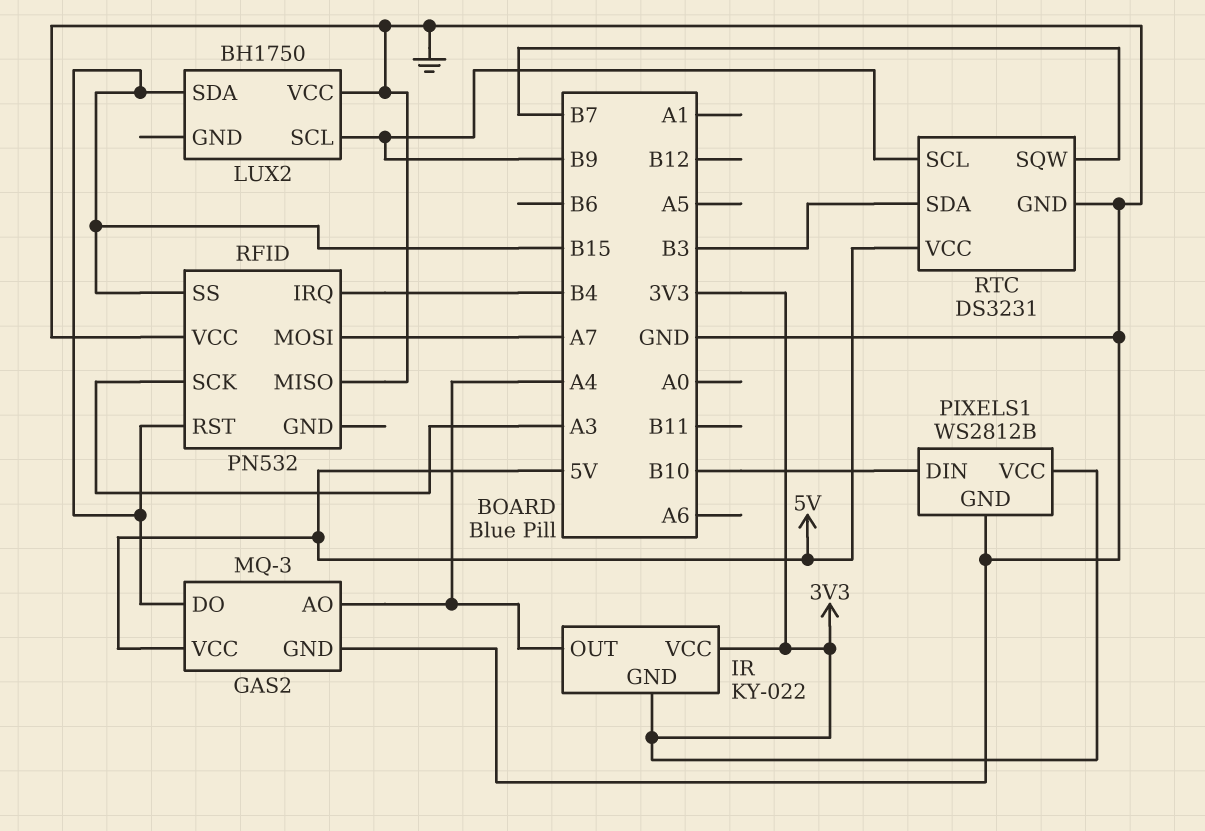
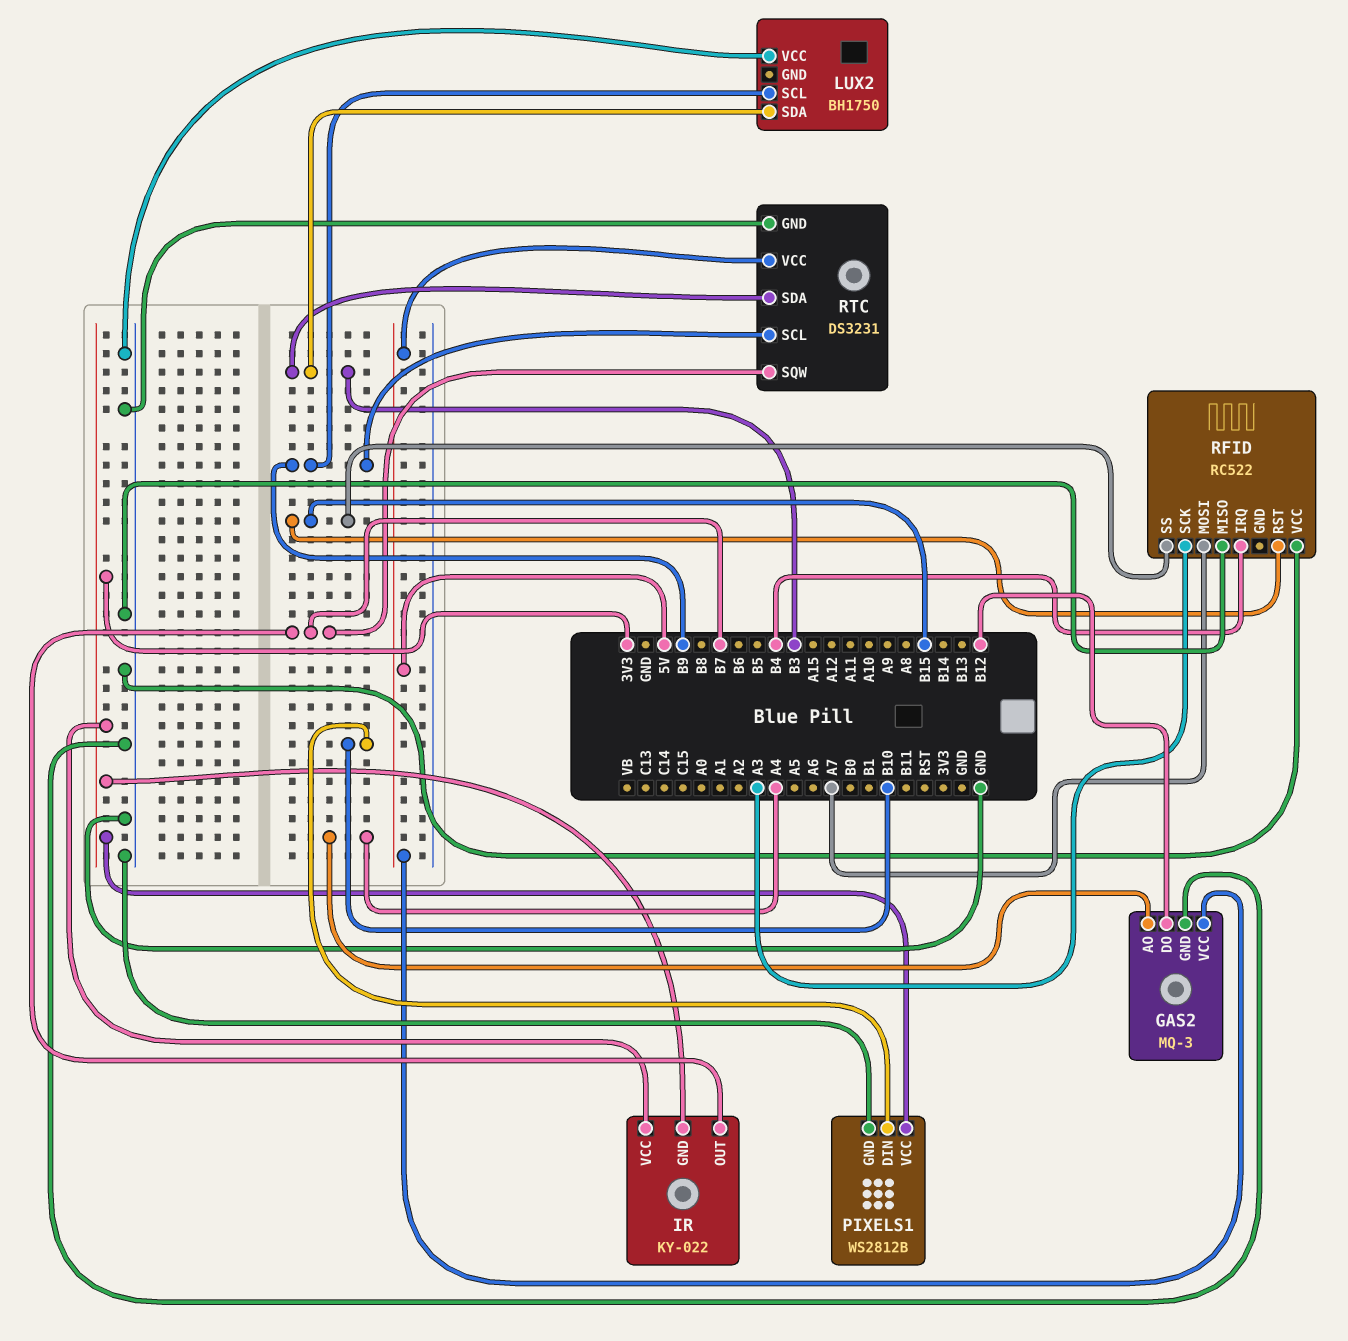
GAS2 pin DO: B15 -> B12
IR pin OUT: A4 -> B7
LUX2 pin SDA: B15 -> B3
RFID: PN532 -> RC522

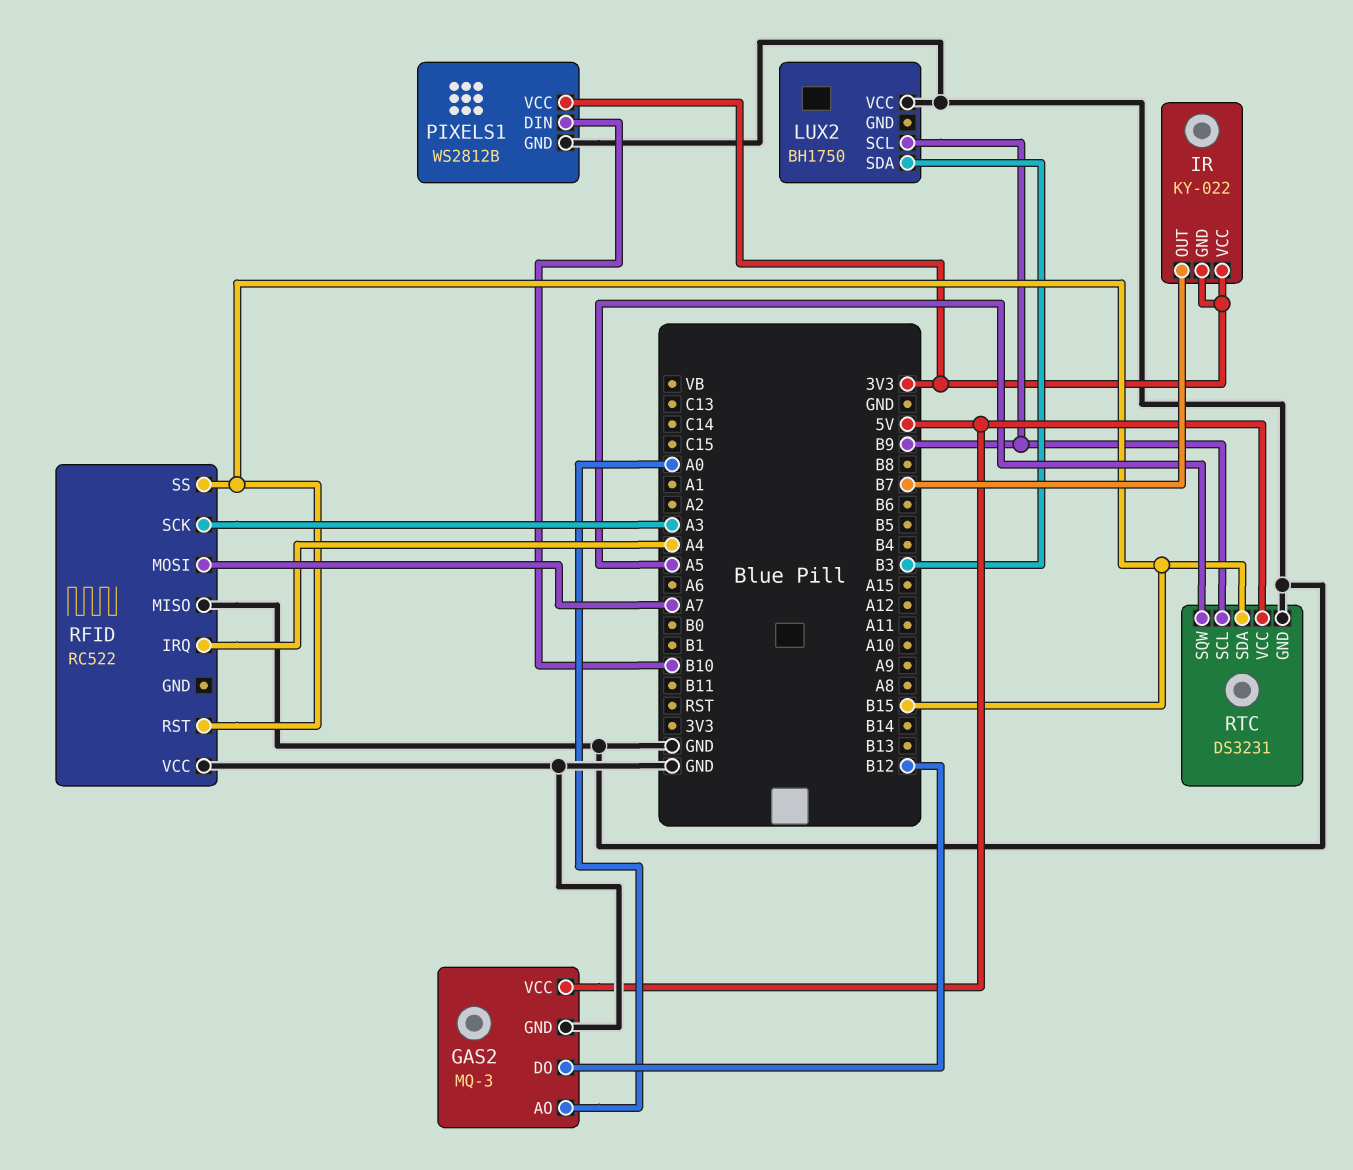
GAS2 pin AO: A4 -> A0
RFID pin IRQ: B4 -> A4
RTC pin SDA: B3 -> B15
RTC pin SQW: B7 -> A5

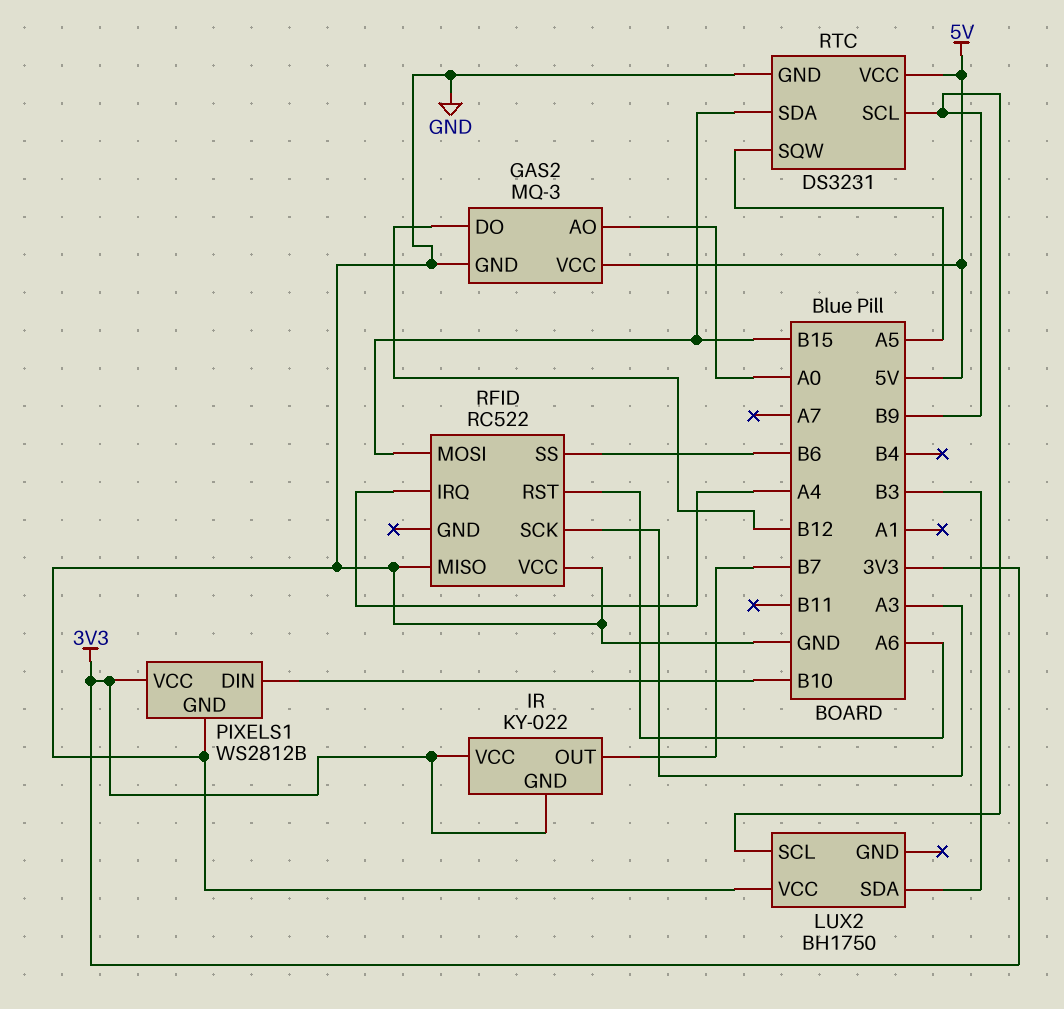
RFID pin MOSI: A7 -> B15
RFID pin RST: B15 -> A6
RFID pin SS: B15 -> B6

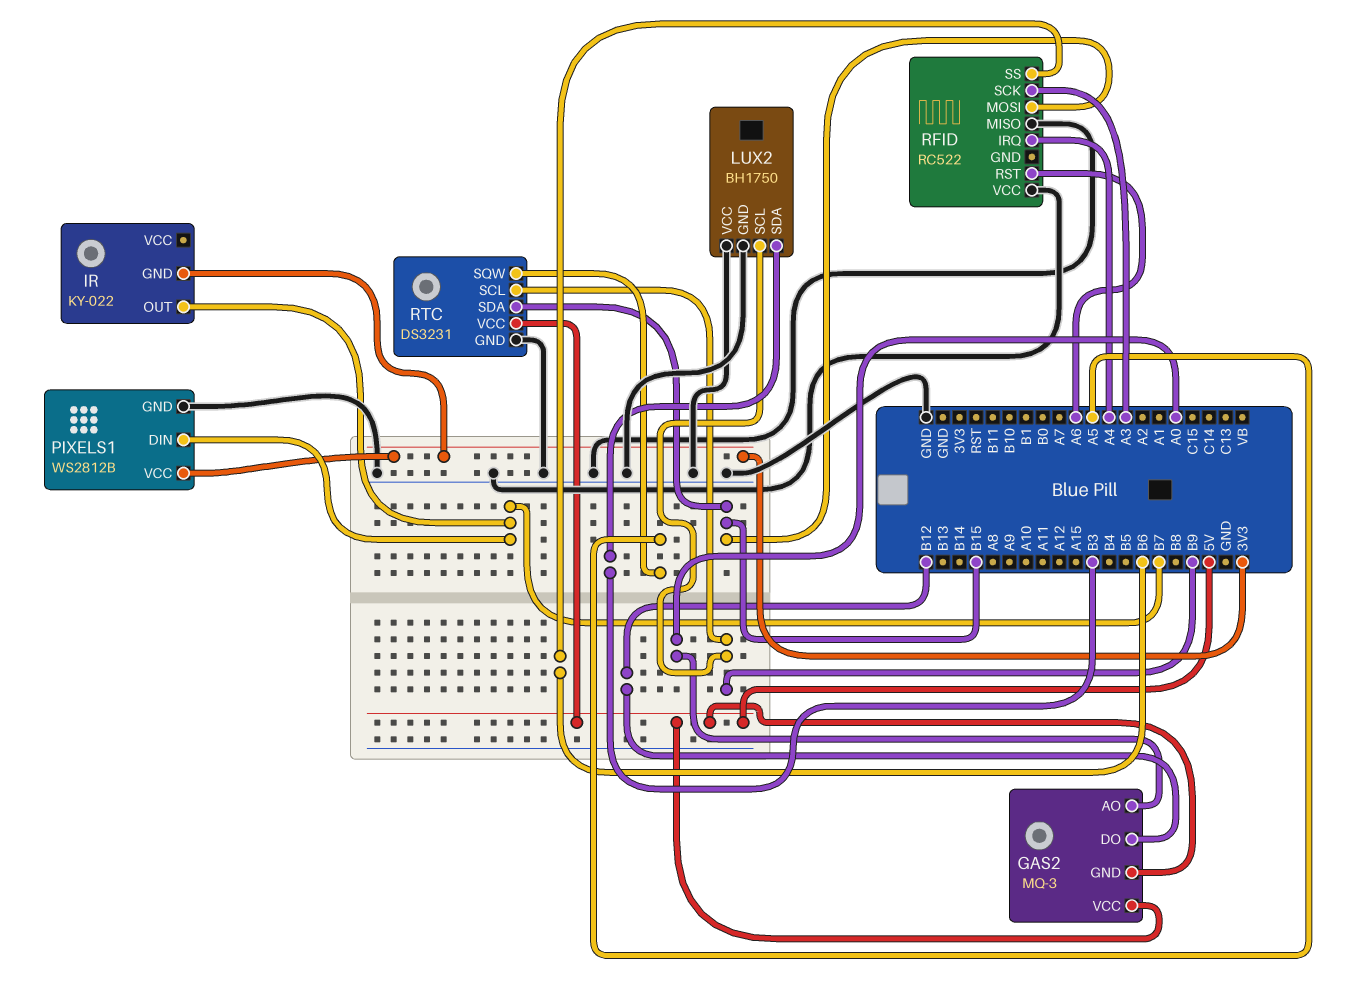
GAS2 pin GND: GND -> 5V
IR pin VCC: 3V3 -> none
LUX2 pin GND: none -> GND
PIXELS1 pin DIN: B10 -> B7

